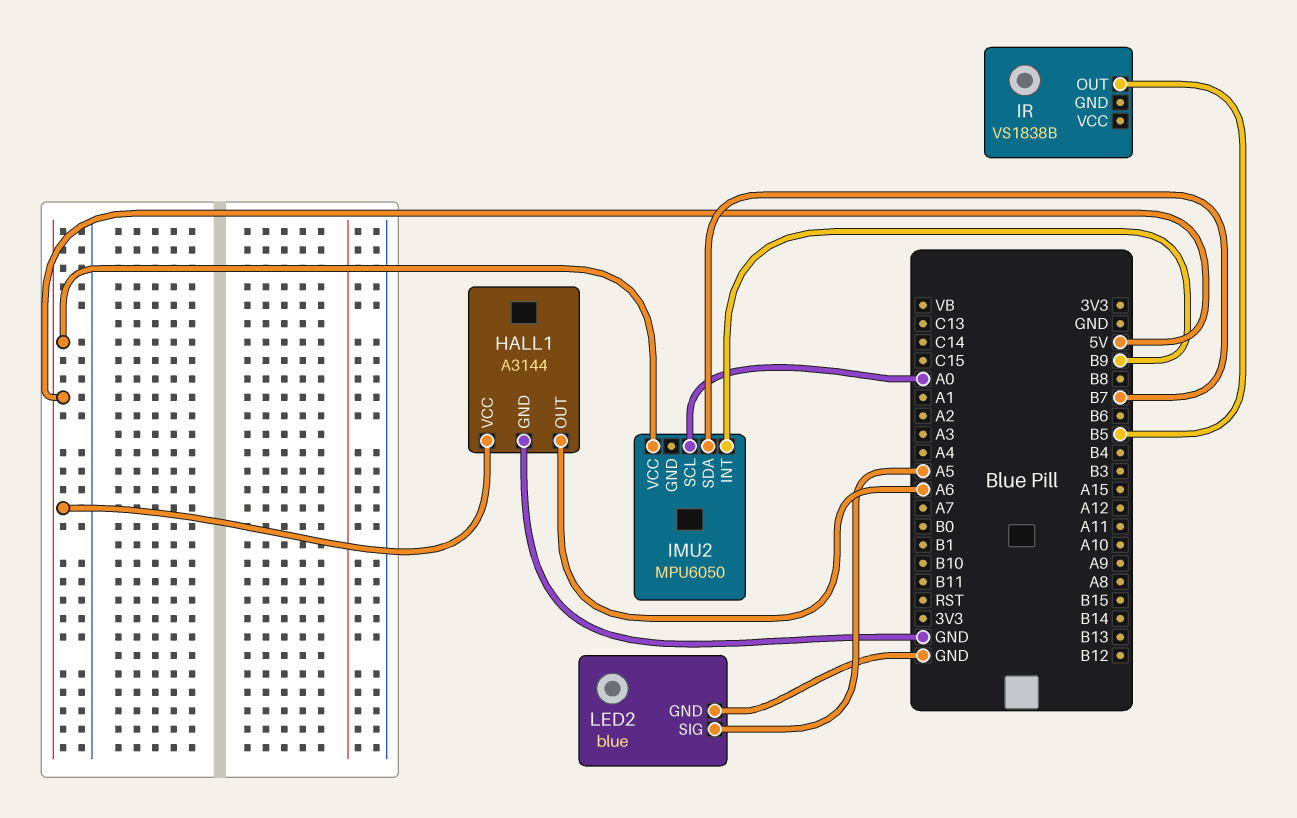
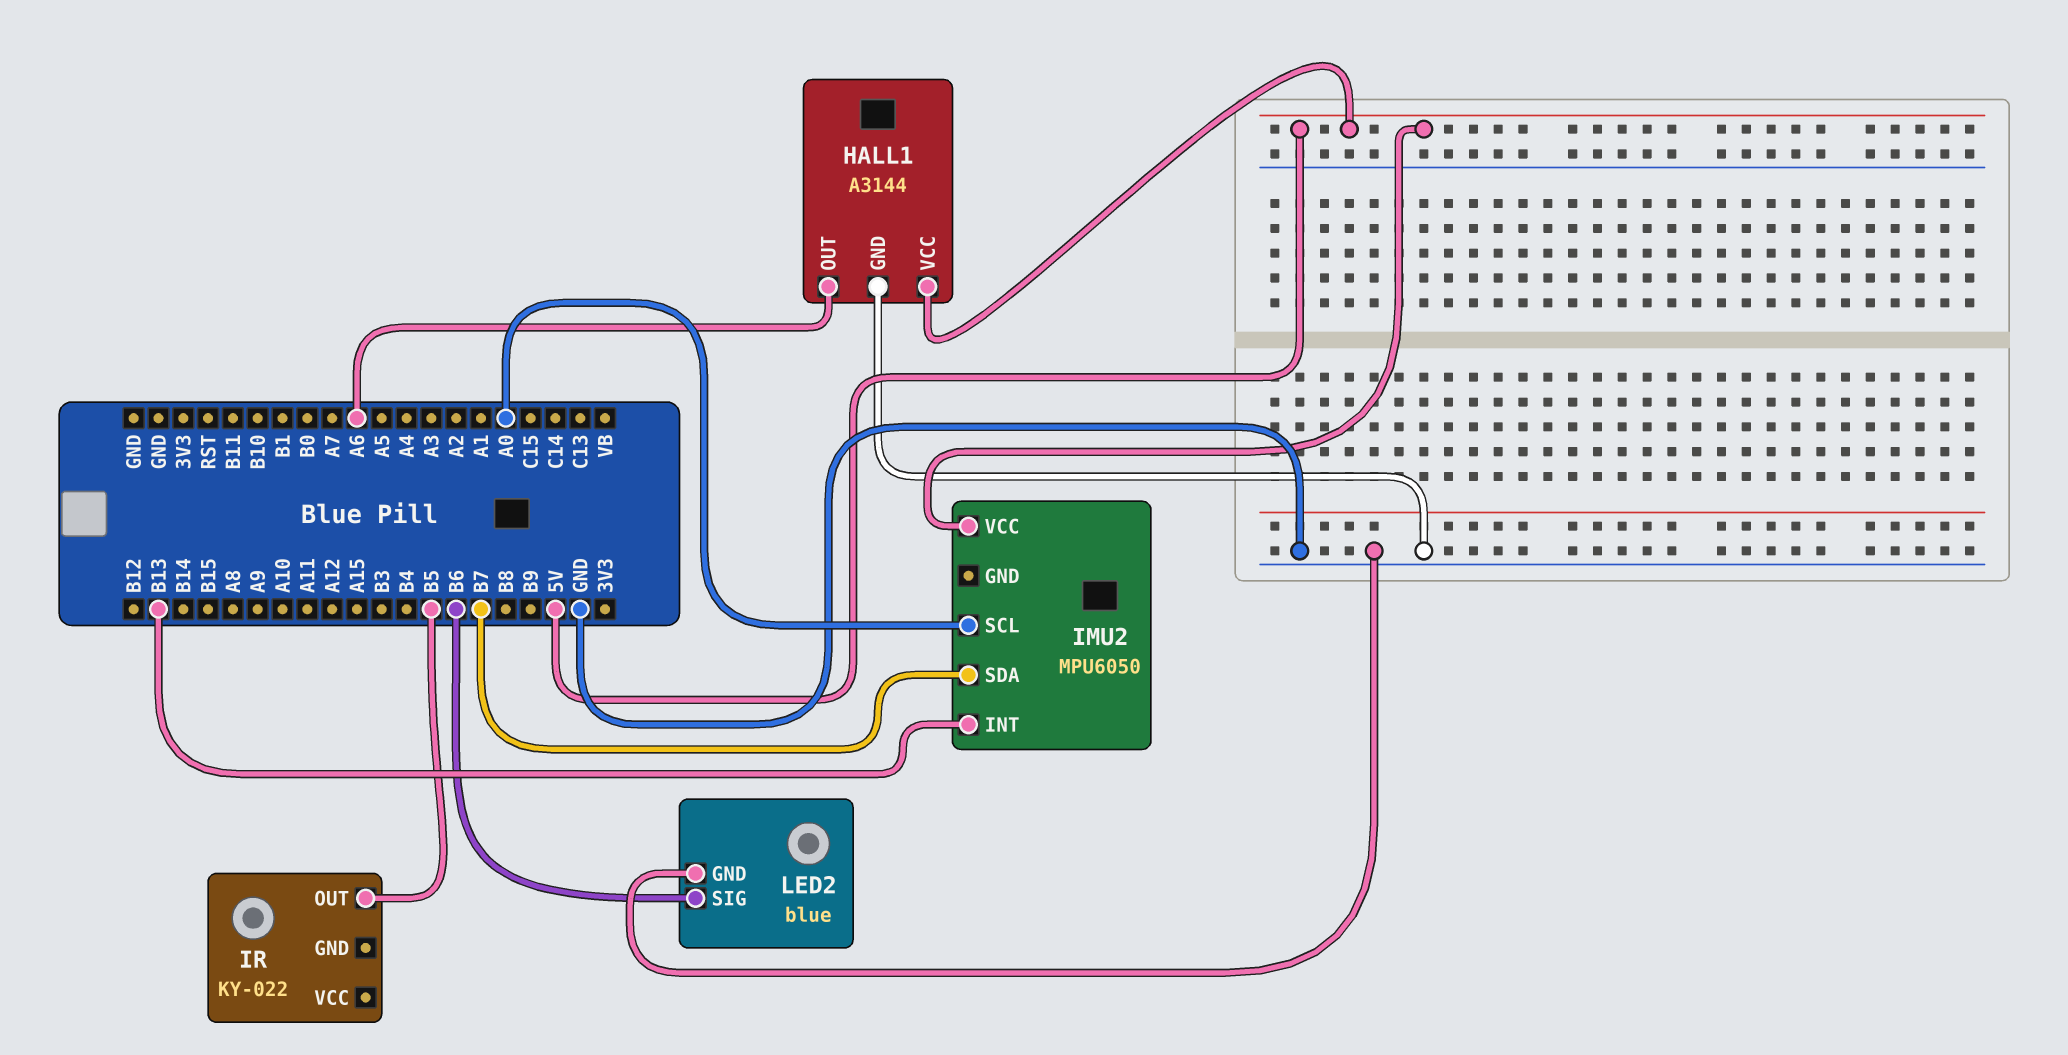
IMU2 pin INT: B9 -> B13
IR: VS1838B -> KY-022
LED2 pin SIG: A5 -> B6

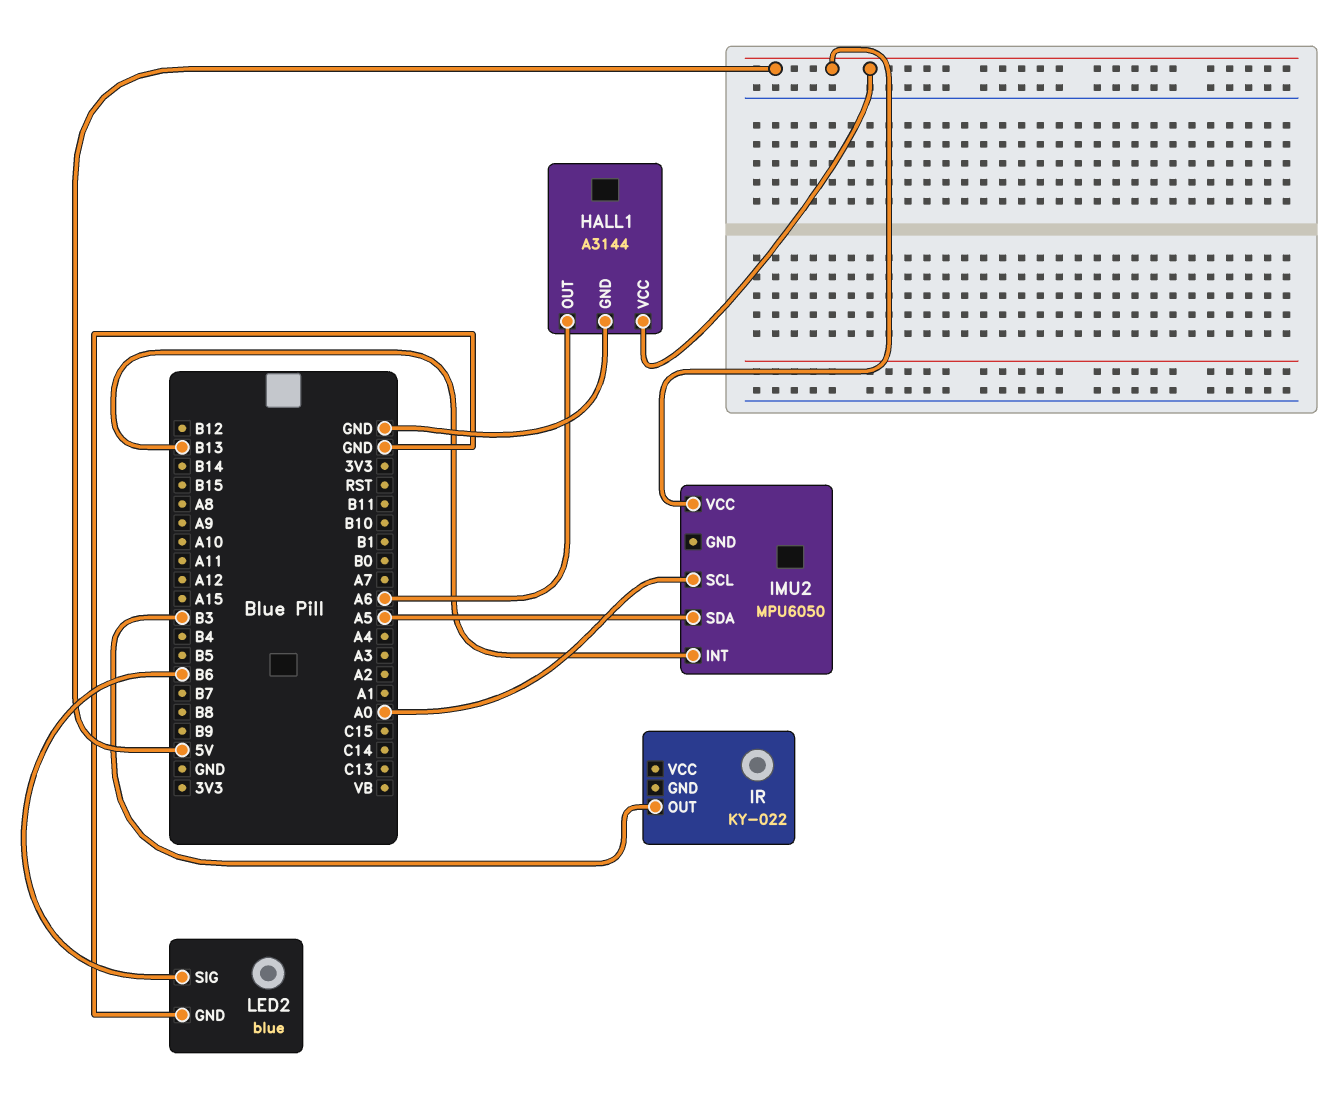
IMU2 pin SDA: B7 -> A5
IR pin OUT: B5 -> B3

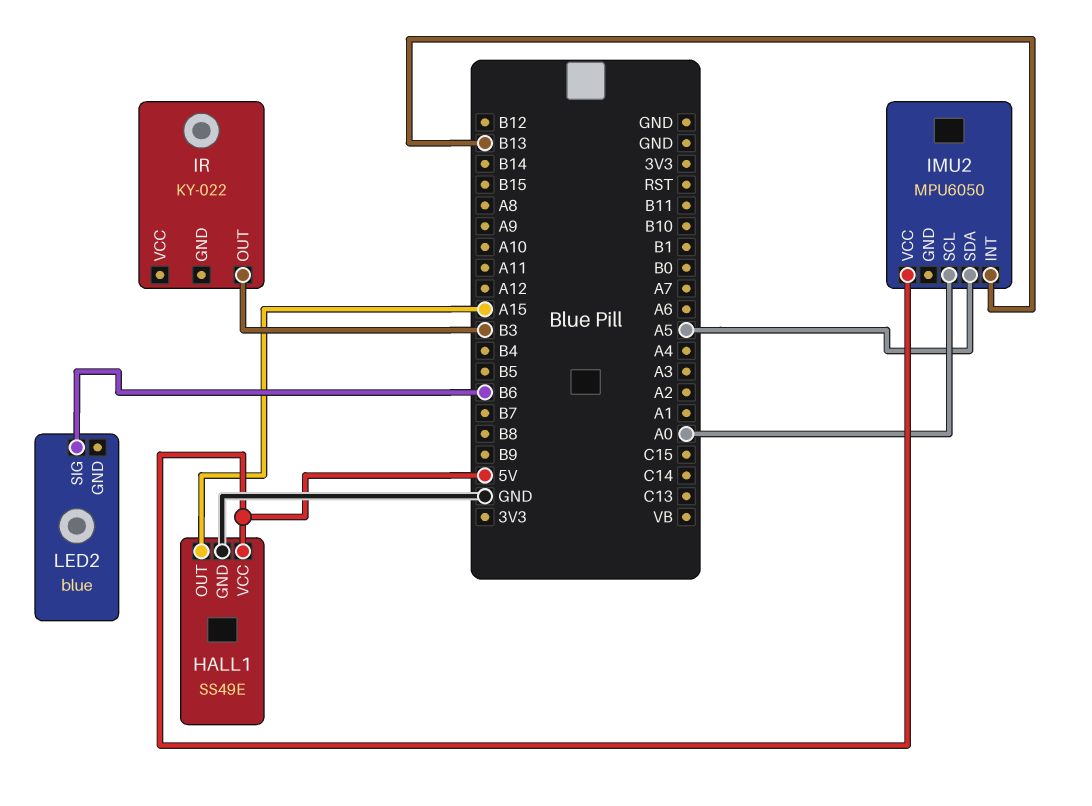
HALL1: A3144 -> SS49E
HALL1 pin OUT: A6 -> A15
LED2 pin GND: GND -> none

